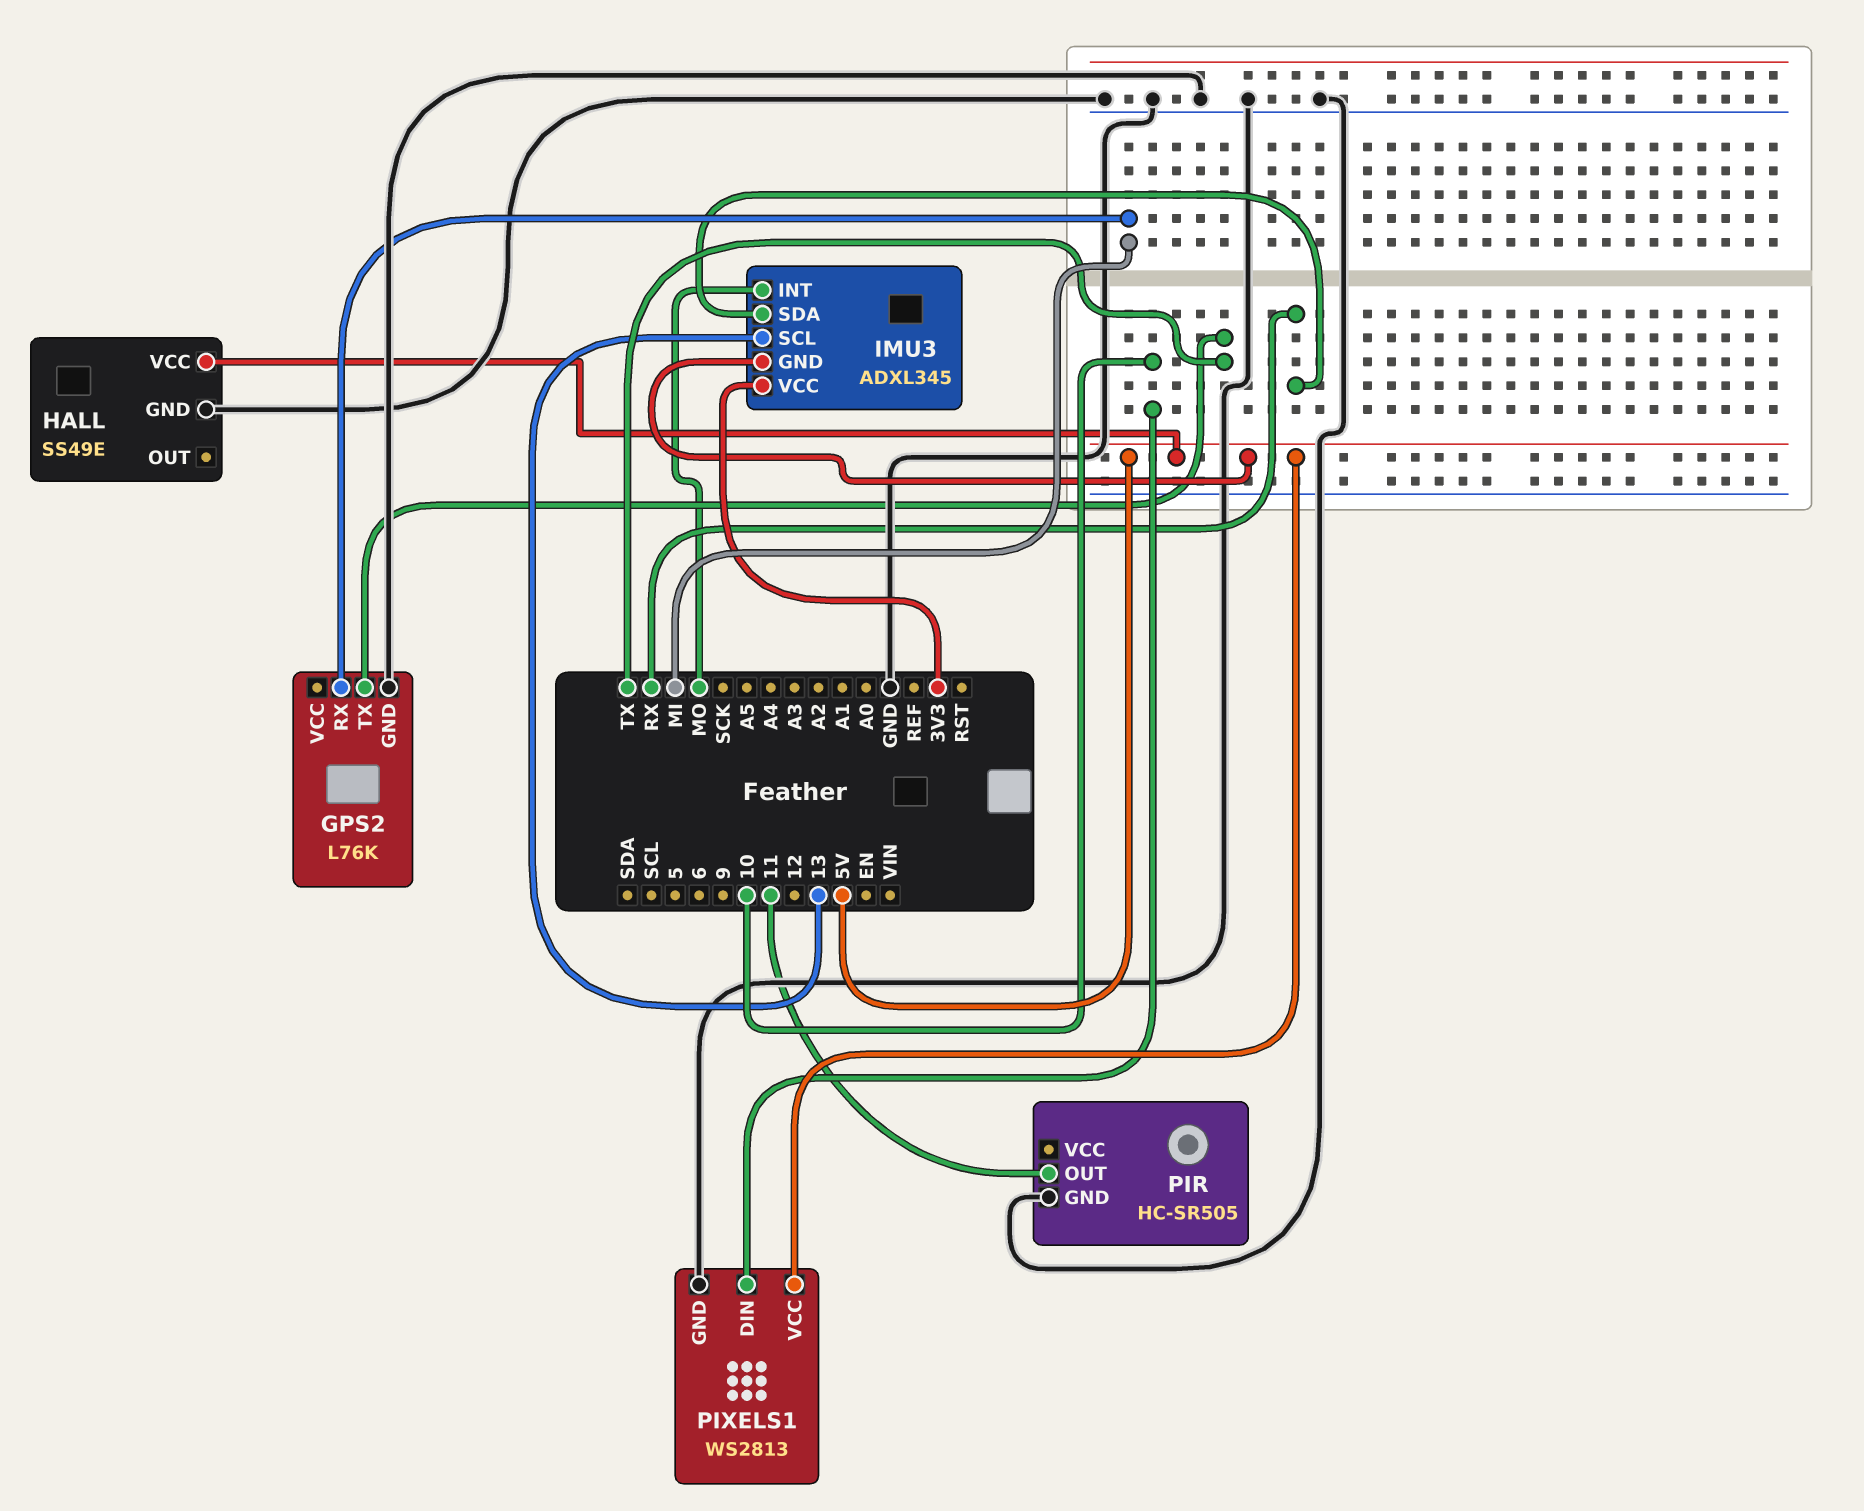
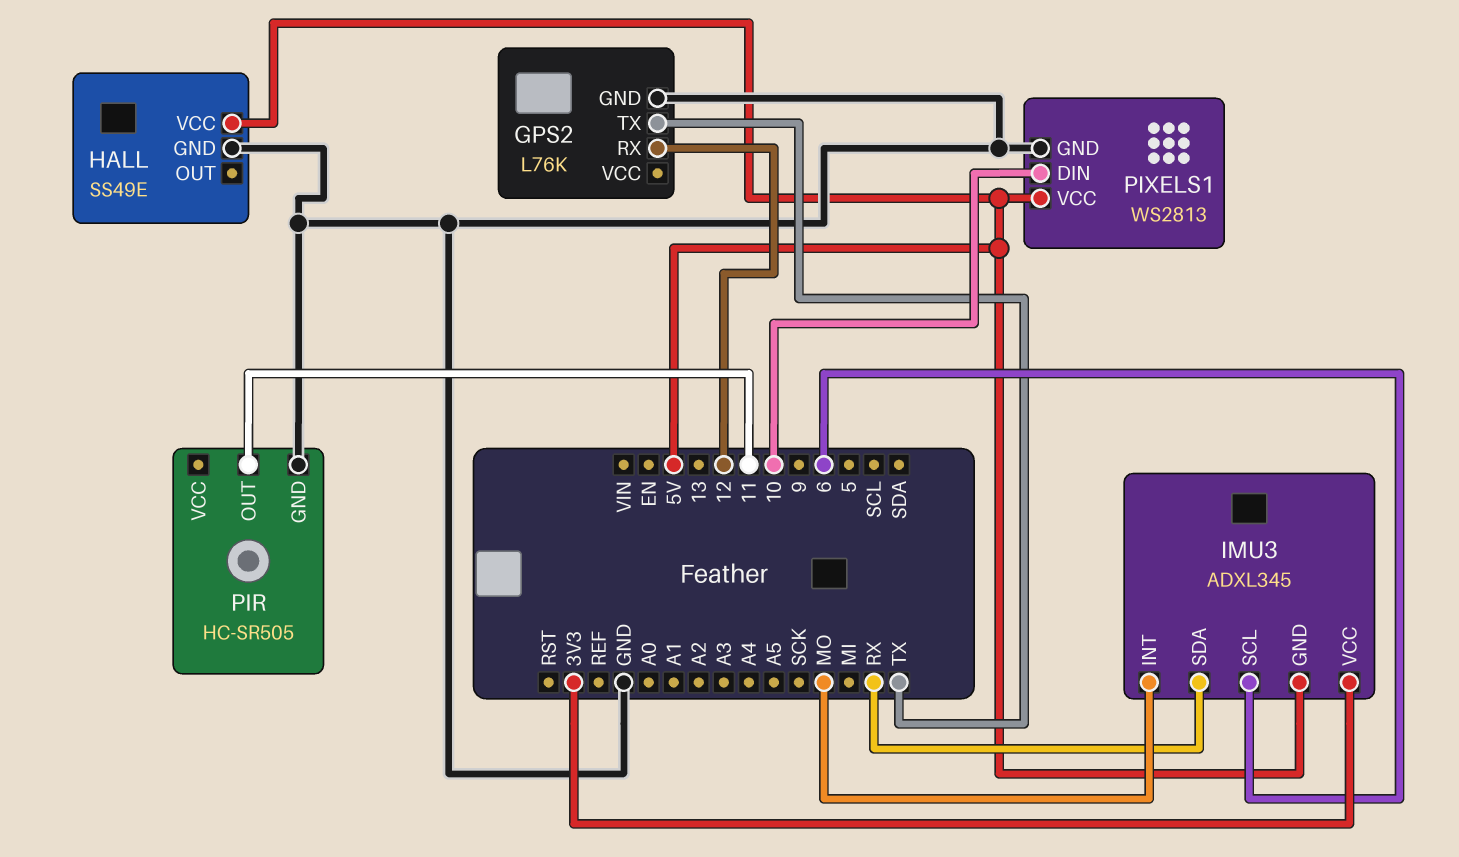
GPS2 pin RX: MI -> 12
IMU3 pin SCL: 13 -> 6

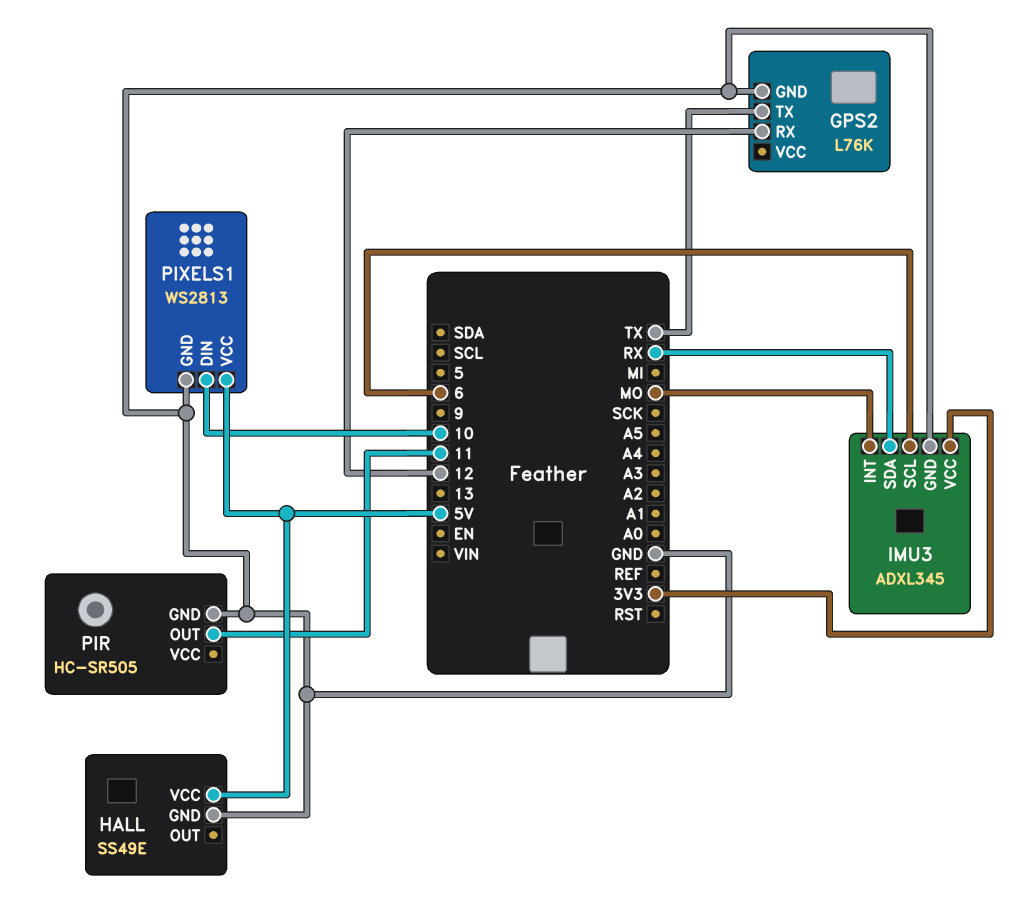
IMU3 pin GND: 5V -> GND

